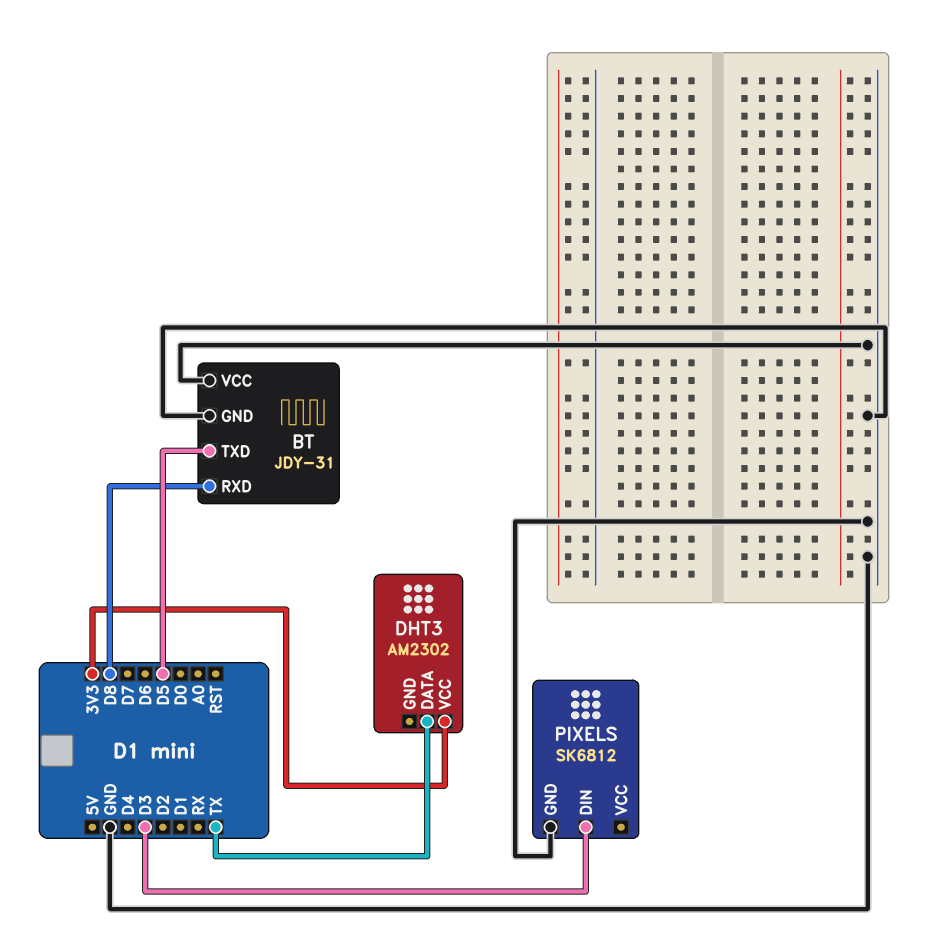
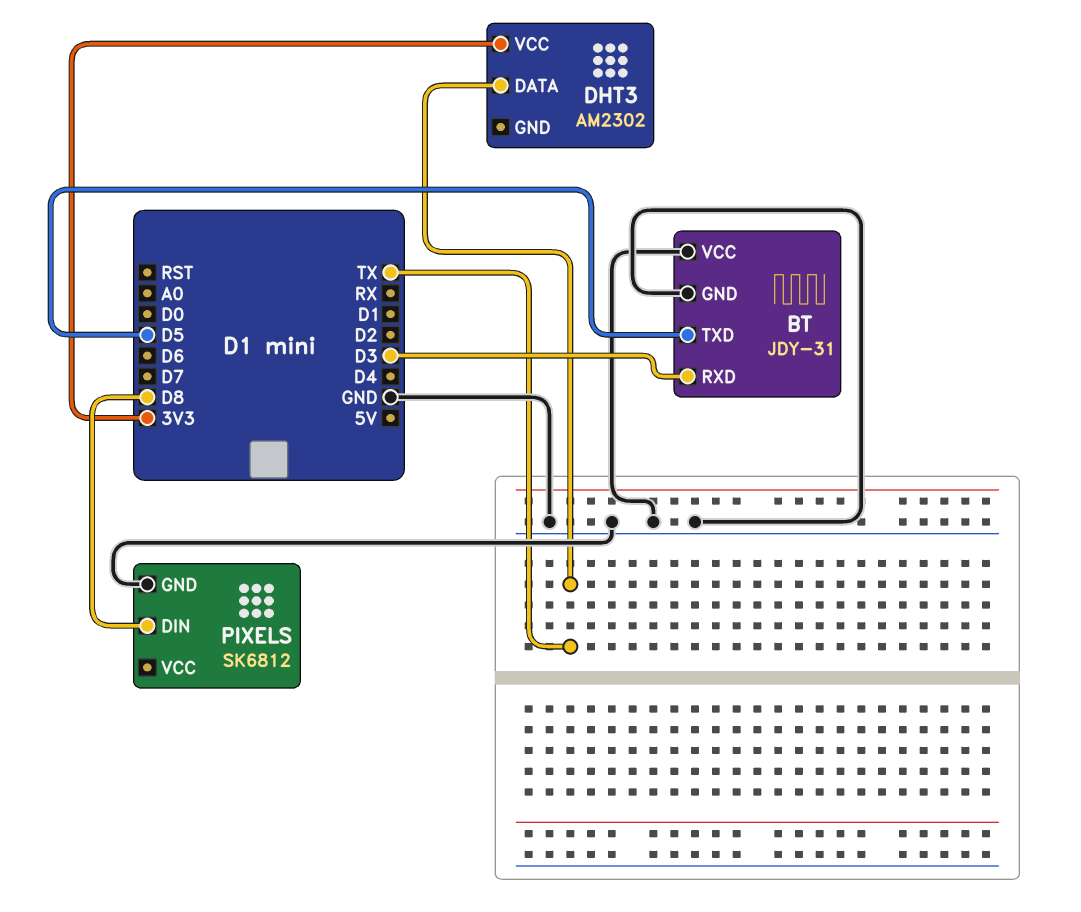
BT pin RXD: D8 -> D3
PIXELS pin DIN: D3 -> D8

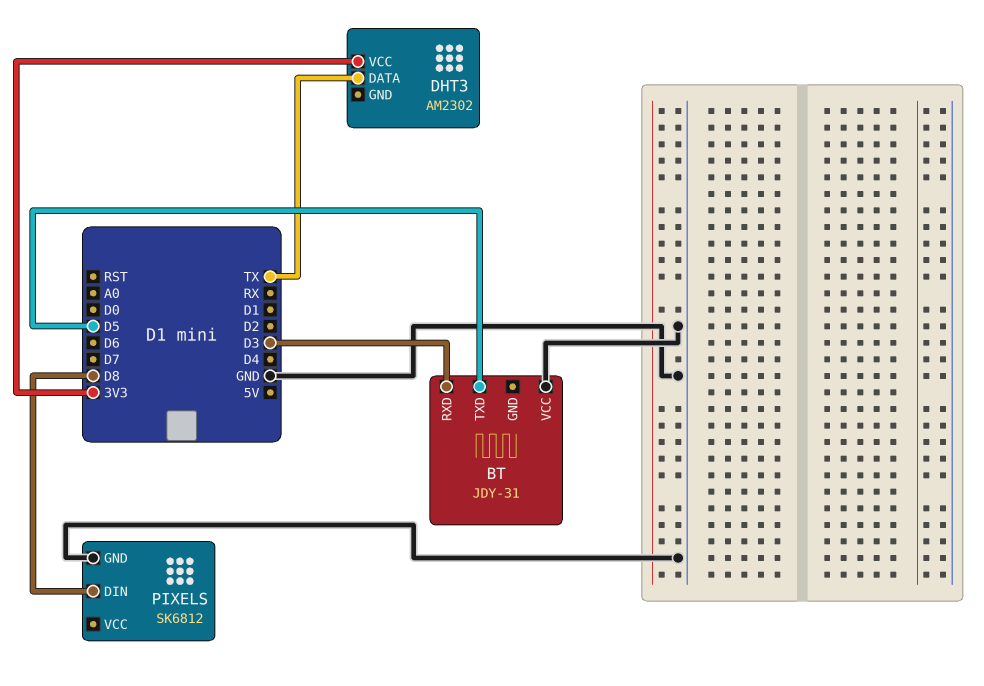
BT pin GND: GND -> none

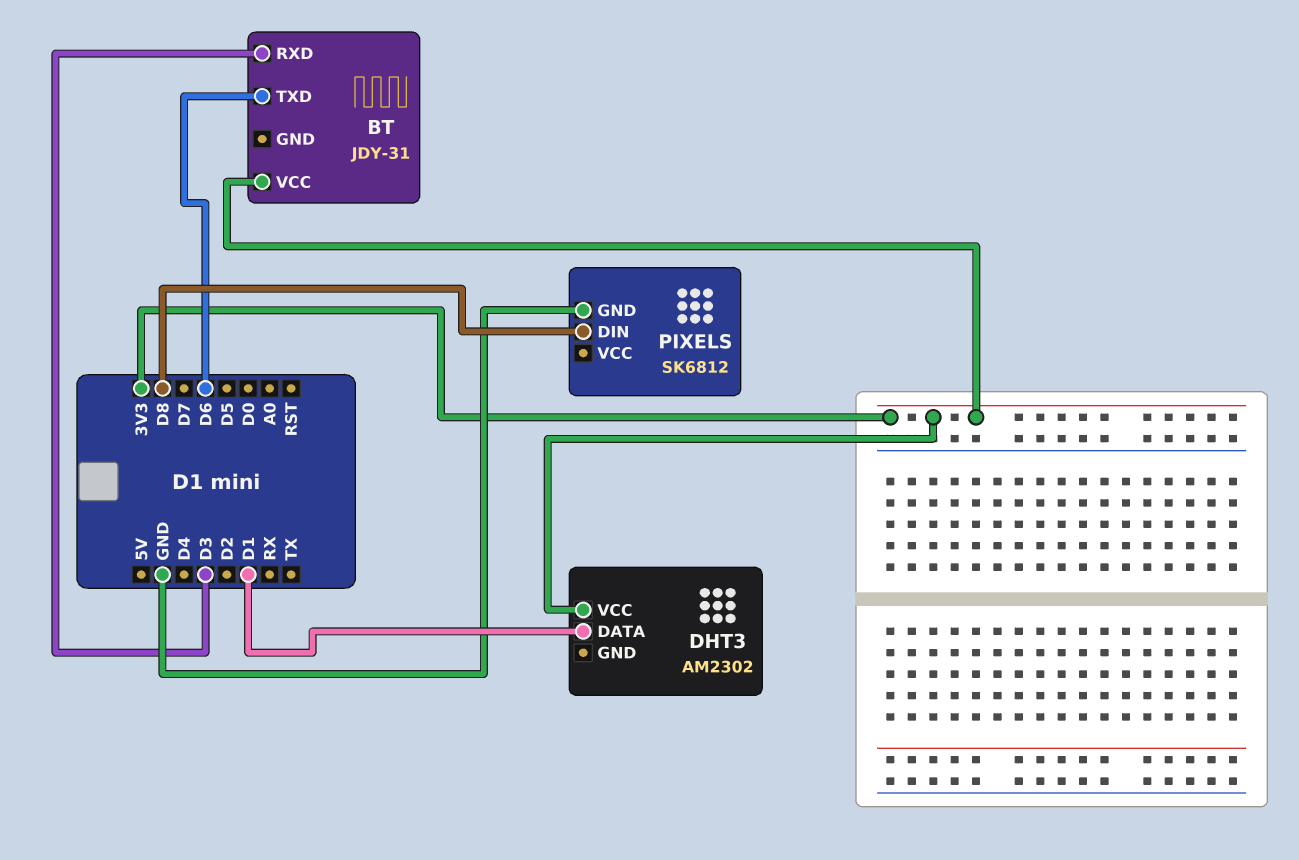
BT pin TXD: D5 -> D6
BT pin VCC: GND -> 3V3
DHT3 pin DATA: TX -> D1

